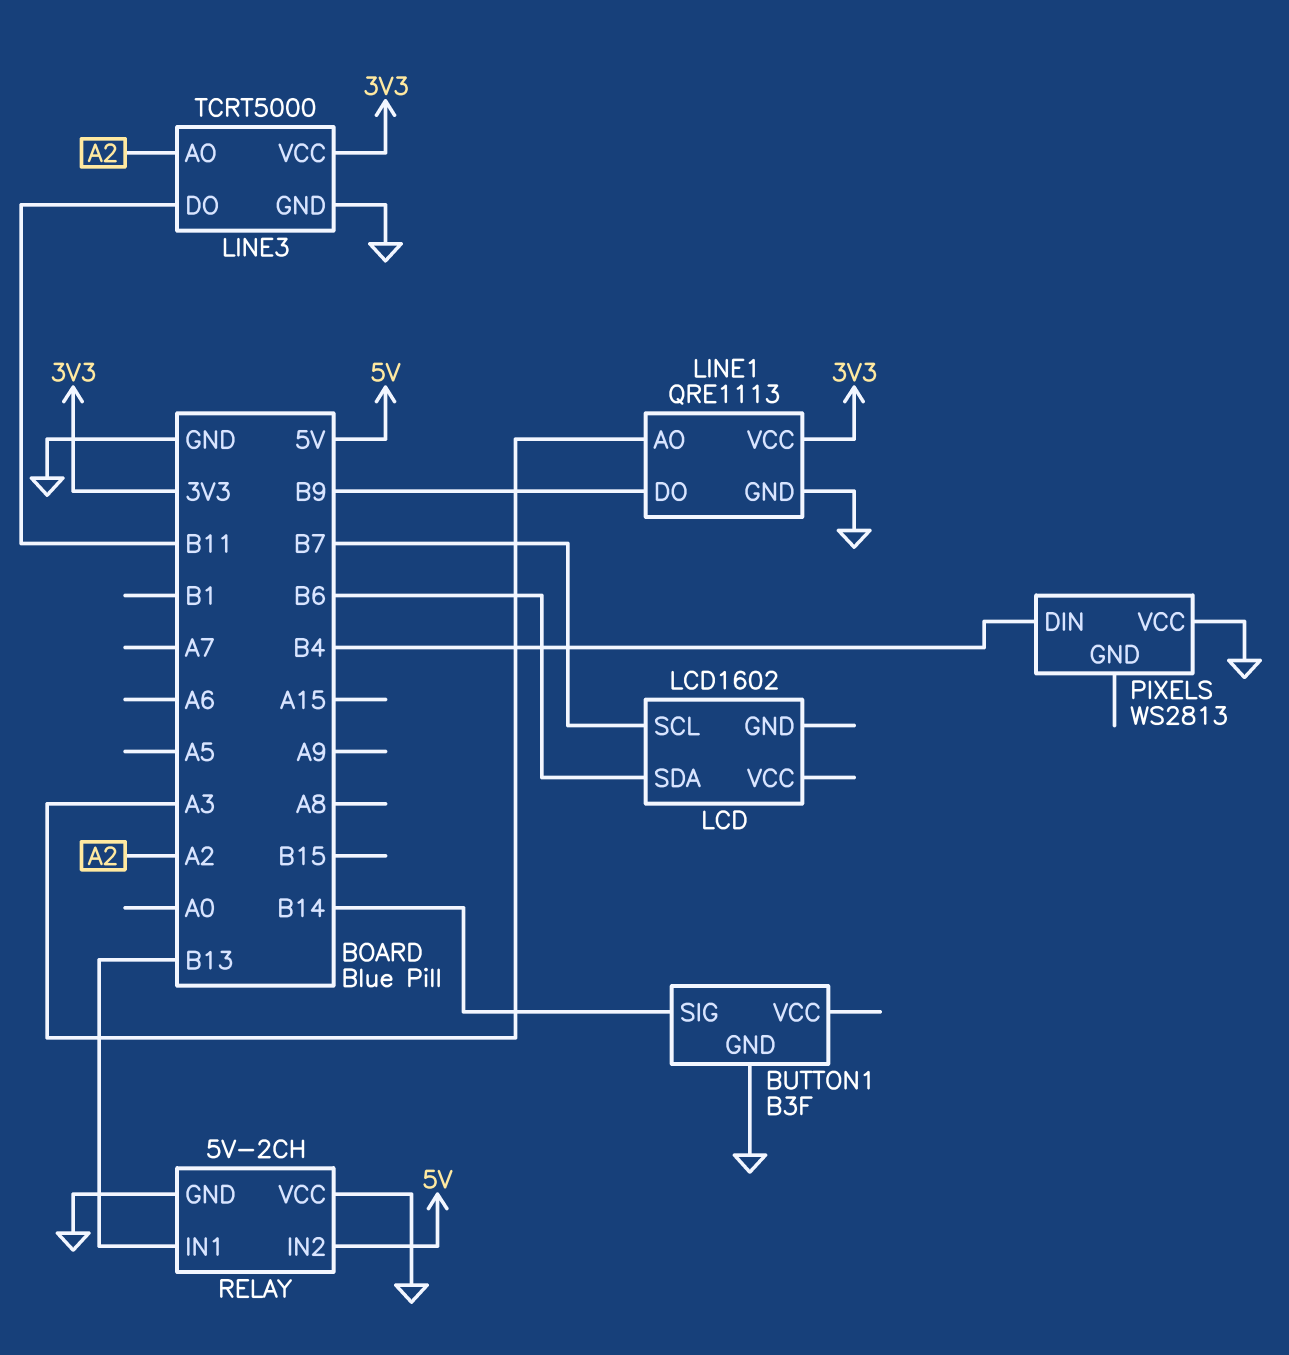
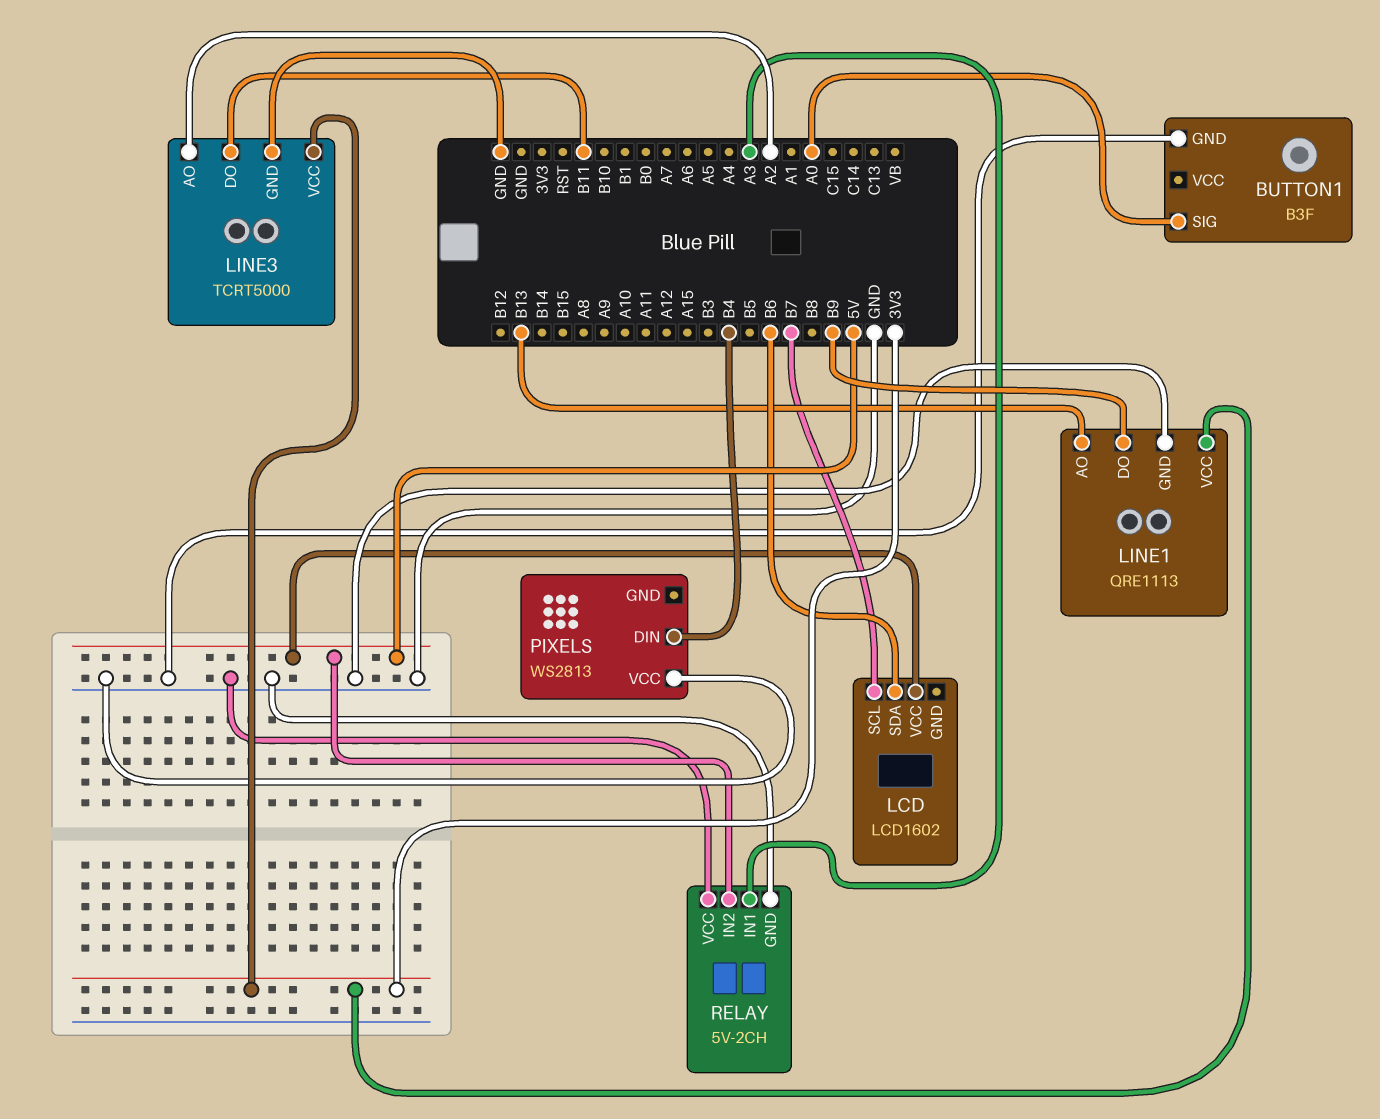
BUTTON1 pin SIG: B14 -> A0
LCD pin VCC: none -> 5V
LINE1 pin AO: A3 -> B13
RELAY pin IN1: B13 -> A3

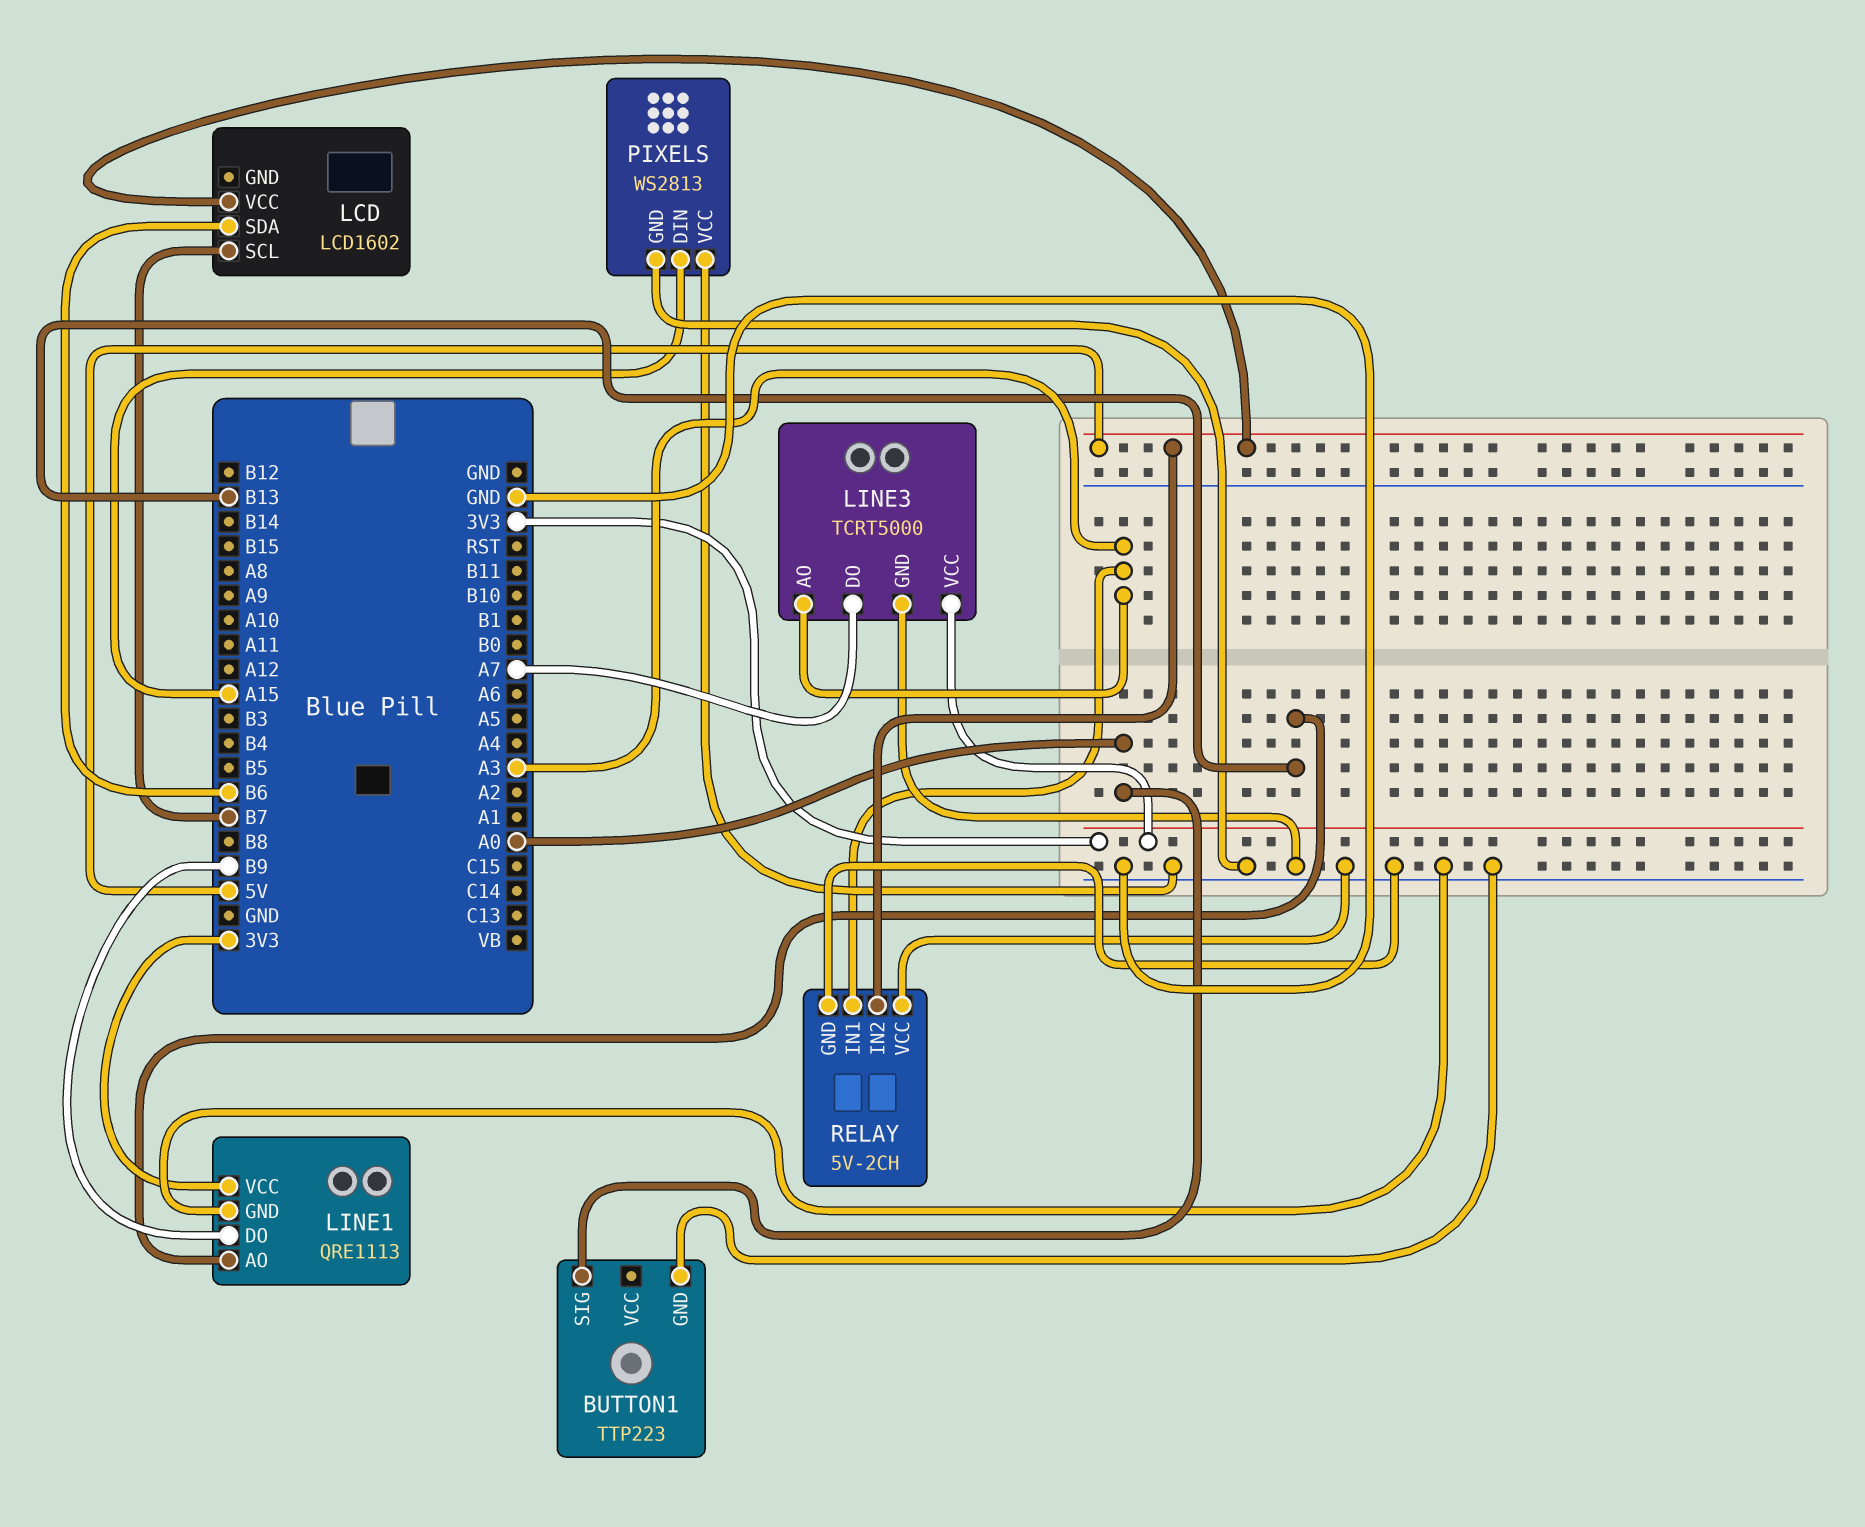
BUTTON1: B3F -> TTP223
LINE3 pin AO: A2 -> A3
LINE3 pin DO: B11 -> A7
PIXELS pin DIN: B4 -> A15
PIXELS pin GND: none -> GND

